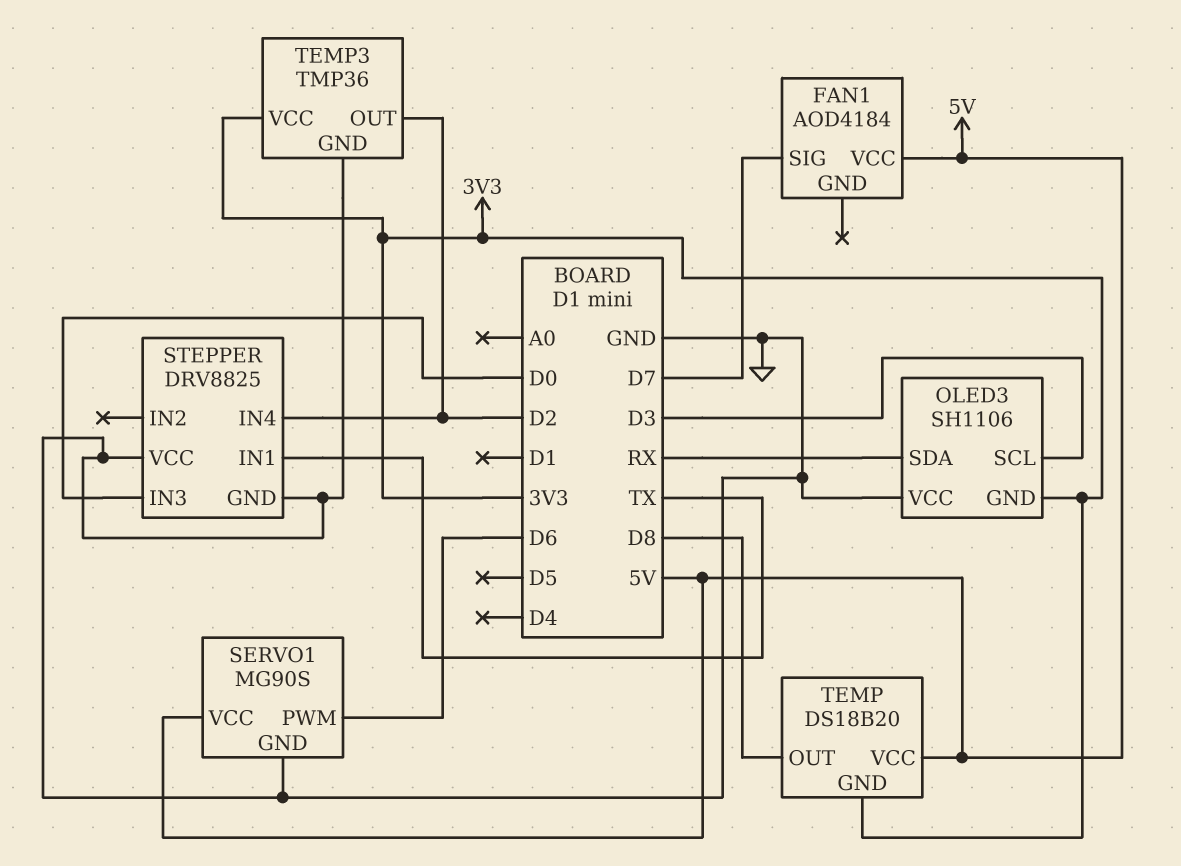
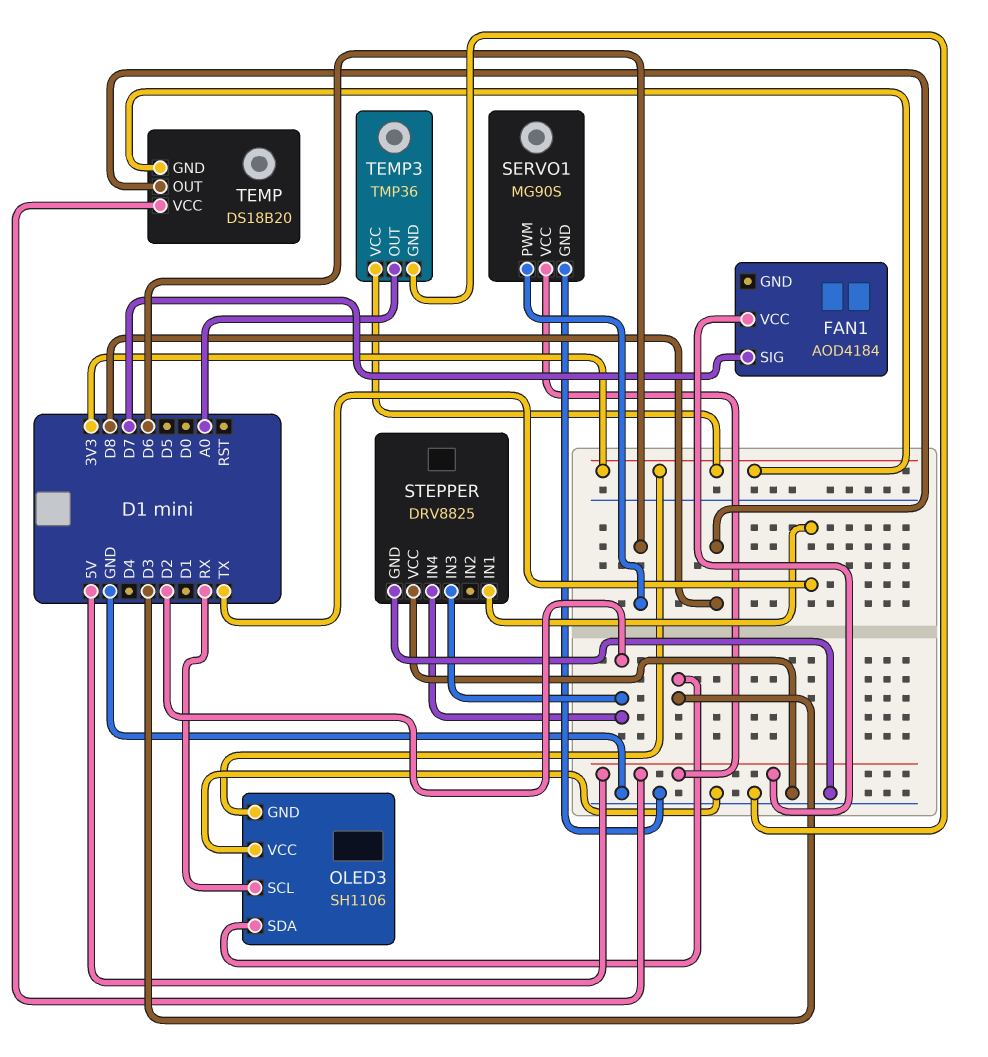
OLED3 pin SCL: D3 -> RX
OLED3 pin SDA: RX -> D3
STEPPER pin IN3: D0 -> D2
TEMP3 pin OUT: D2 -> A0

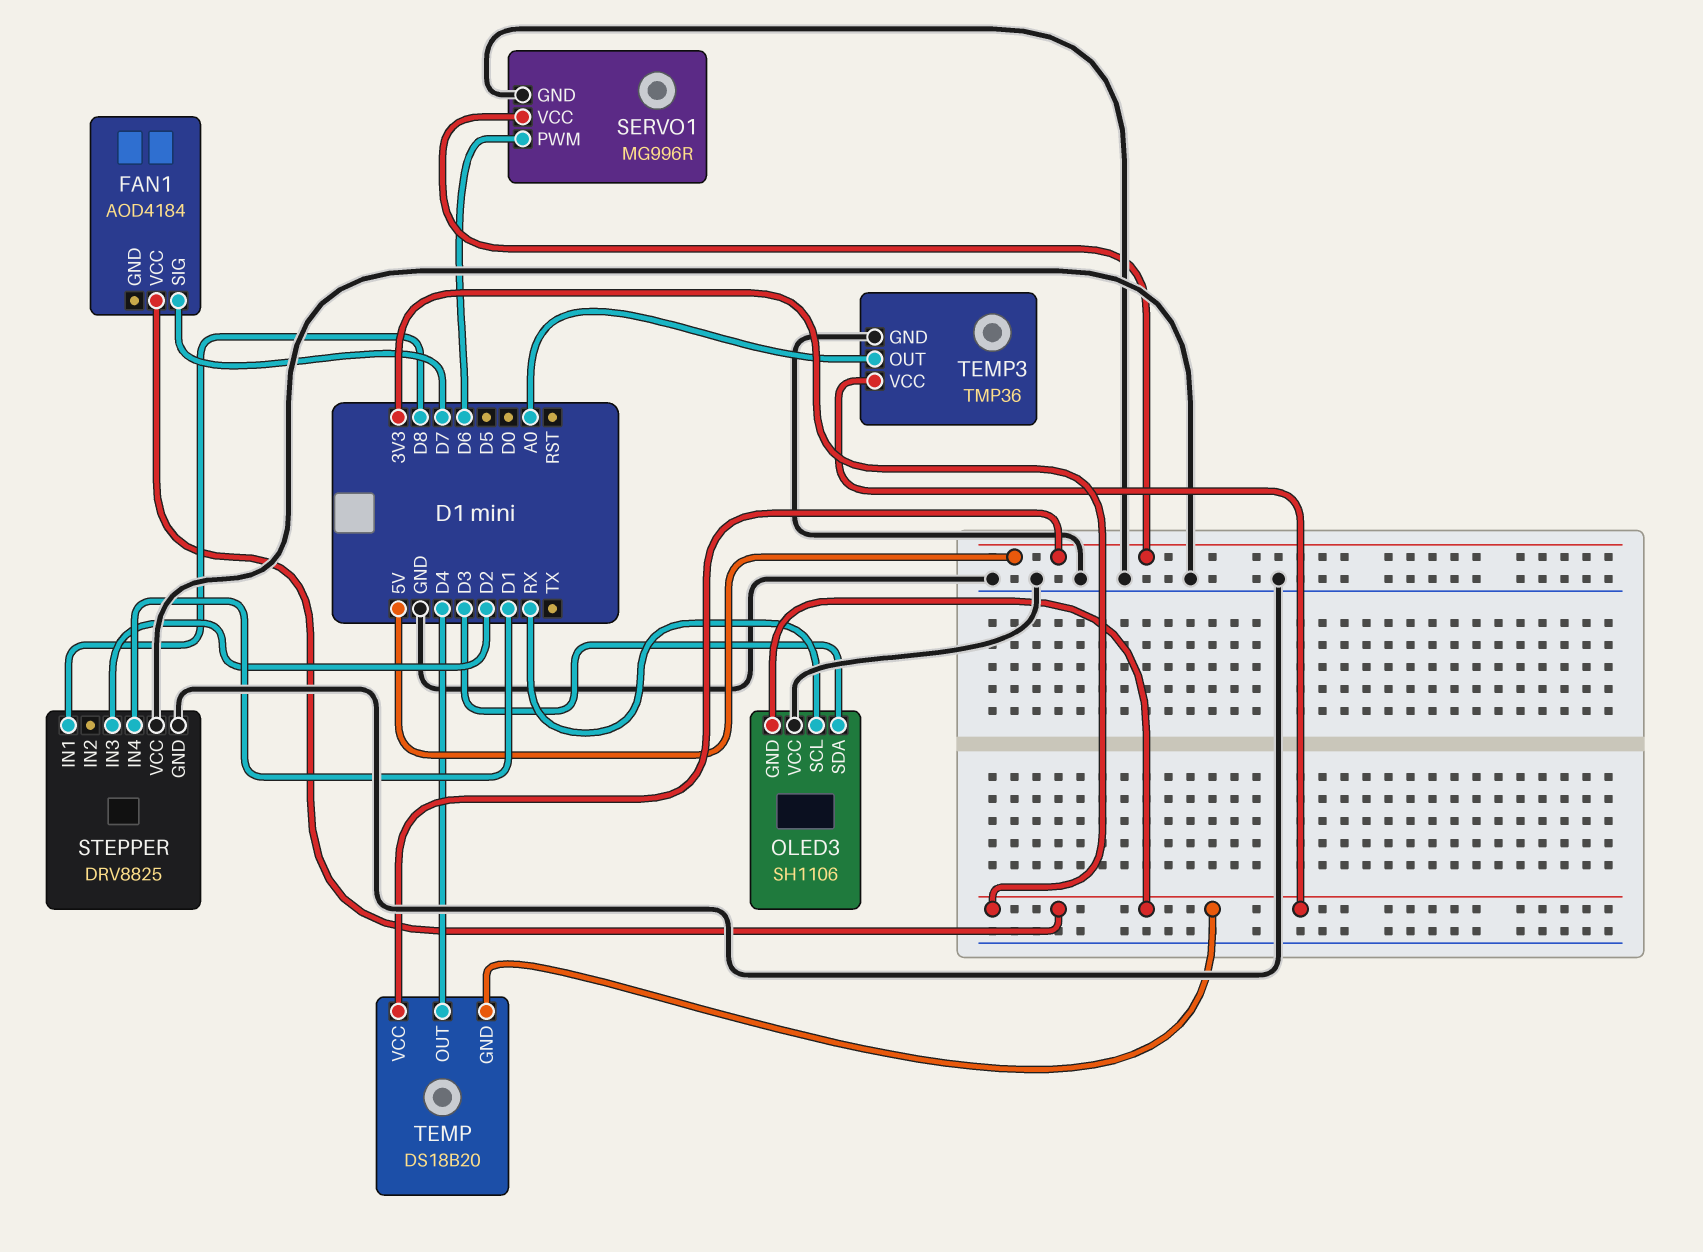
FAN1 pin VCC: 5V -> 3V3
SERVO1: MG90S -> MG996R
STEPPER pin IN1: TX -> D8
STEPPER pin IN4: D2 -> D1
TEMP pin OUT: D8 -> D4

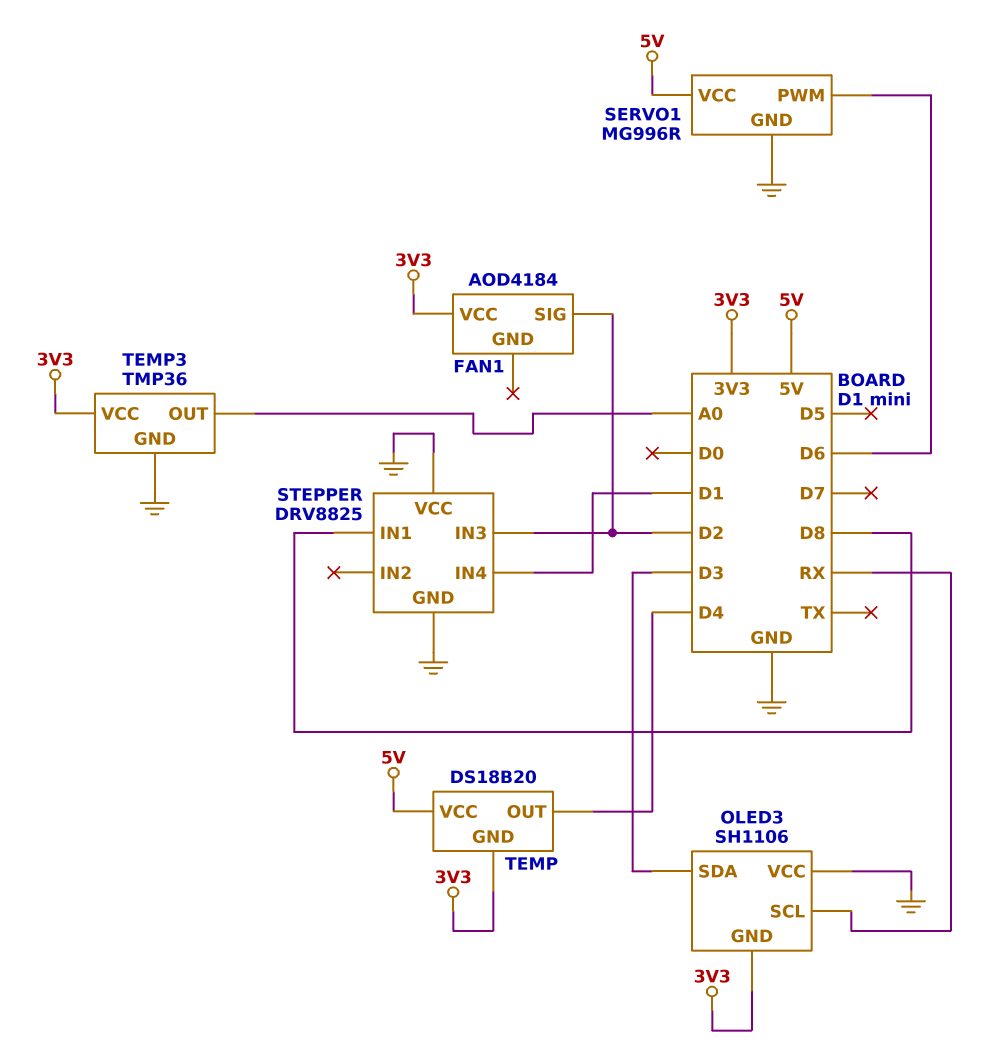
FAN1 pin SIG: D7 -> D2

